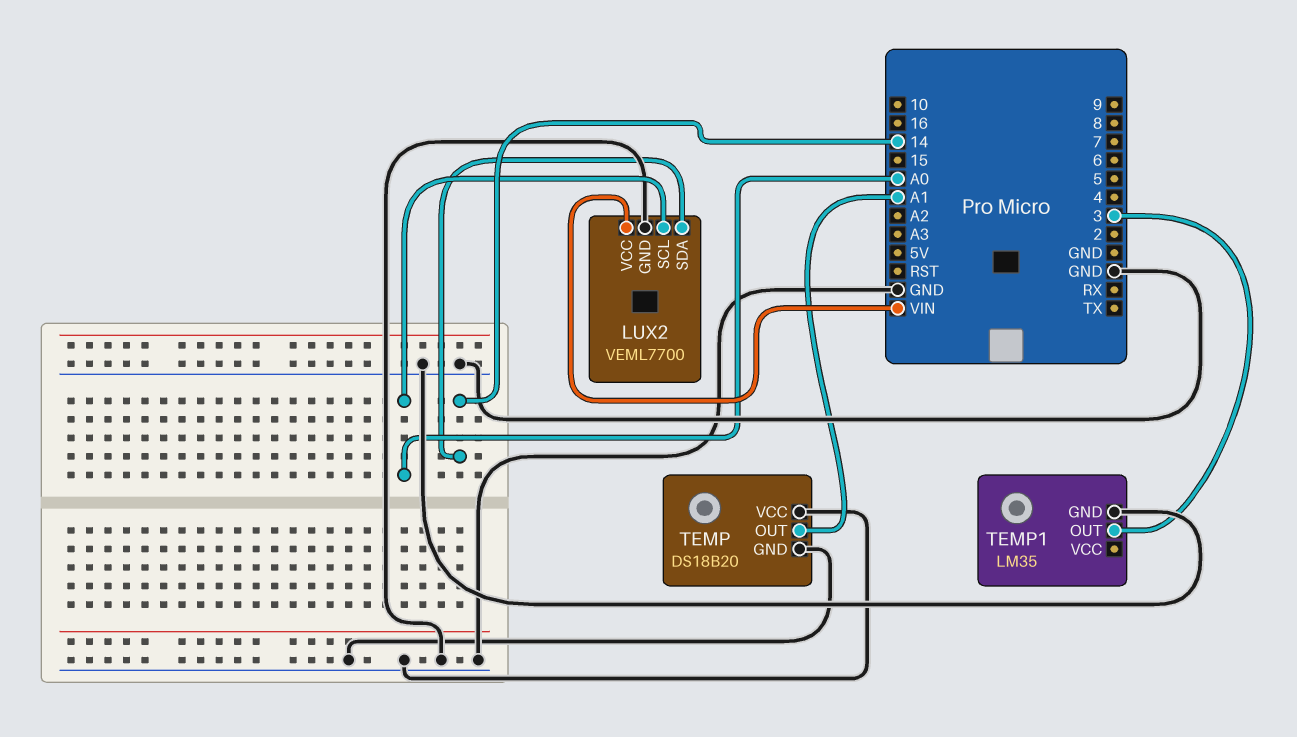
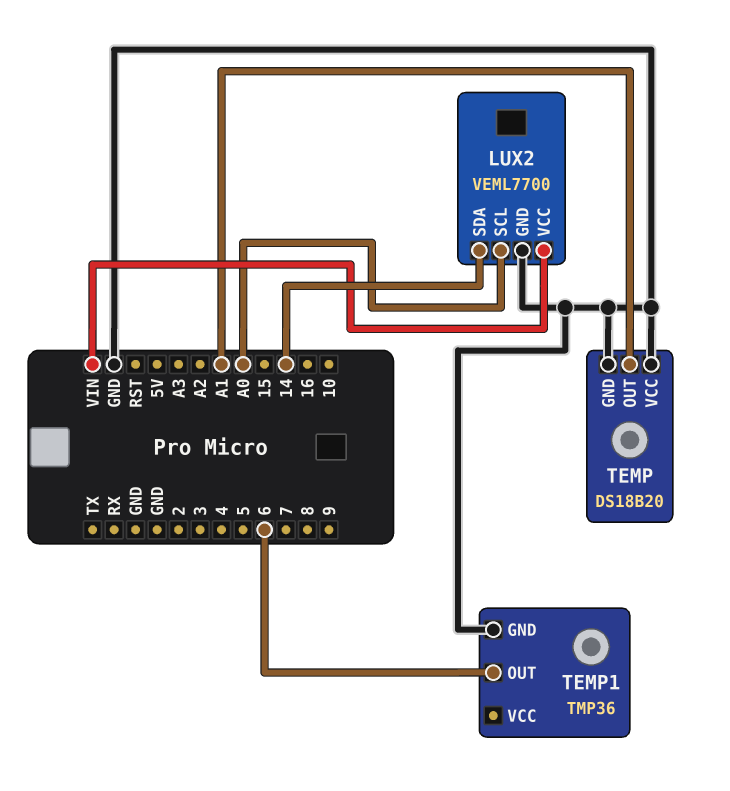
TEMP1: LM35 -> TMP36
TEMP1 pin OUT: 3 -> 6

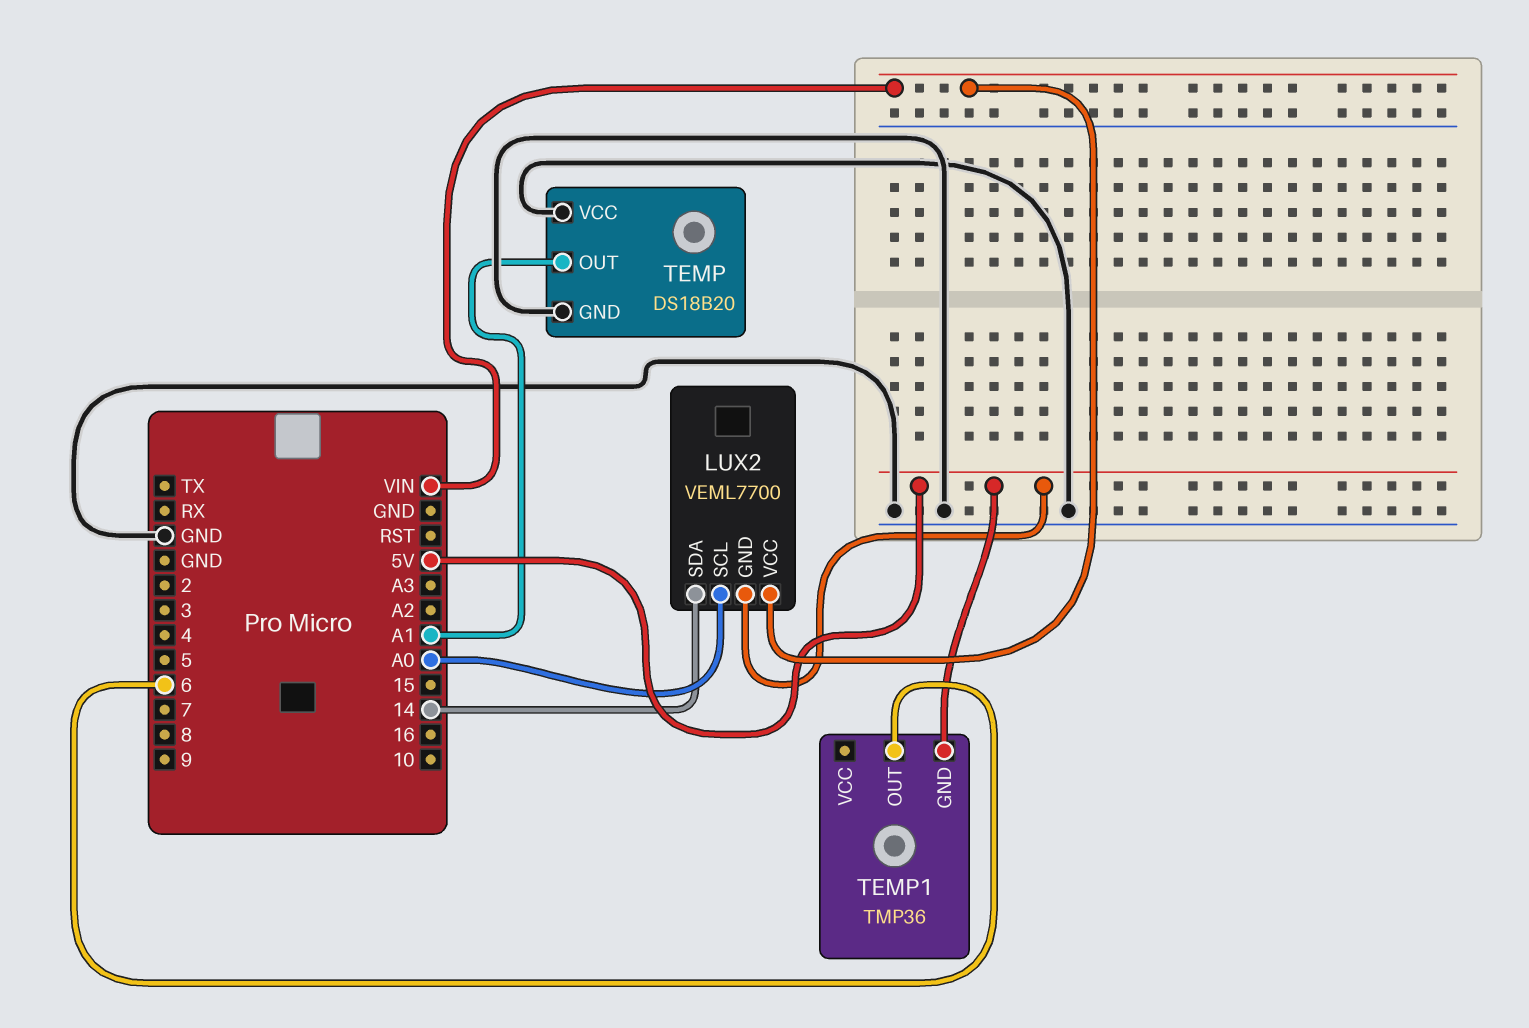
LUX2 pin GND: GND -> 5V
TEMP1 pin GND: GND -> 5V

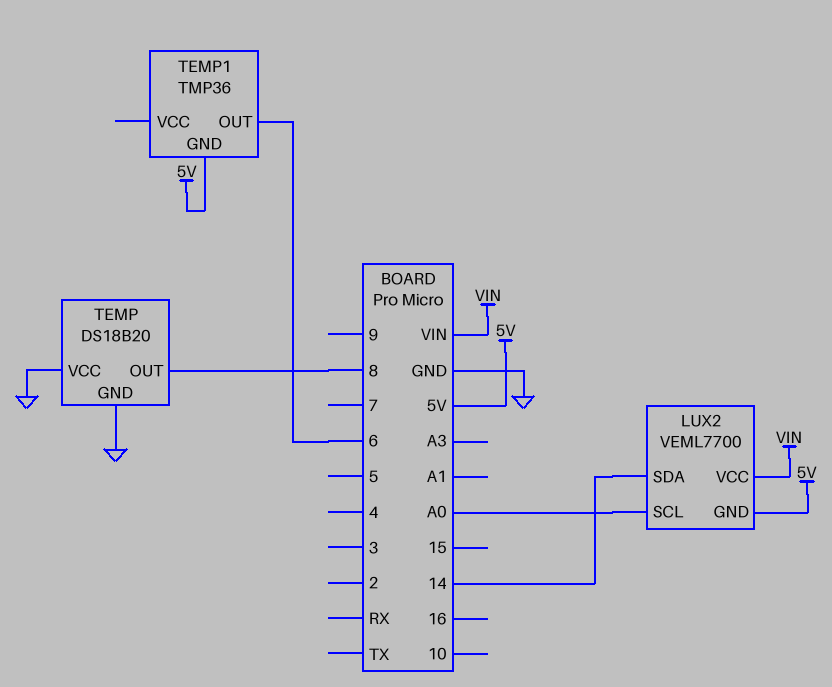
TEMP pin OUT: A1 -> 8

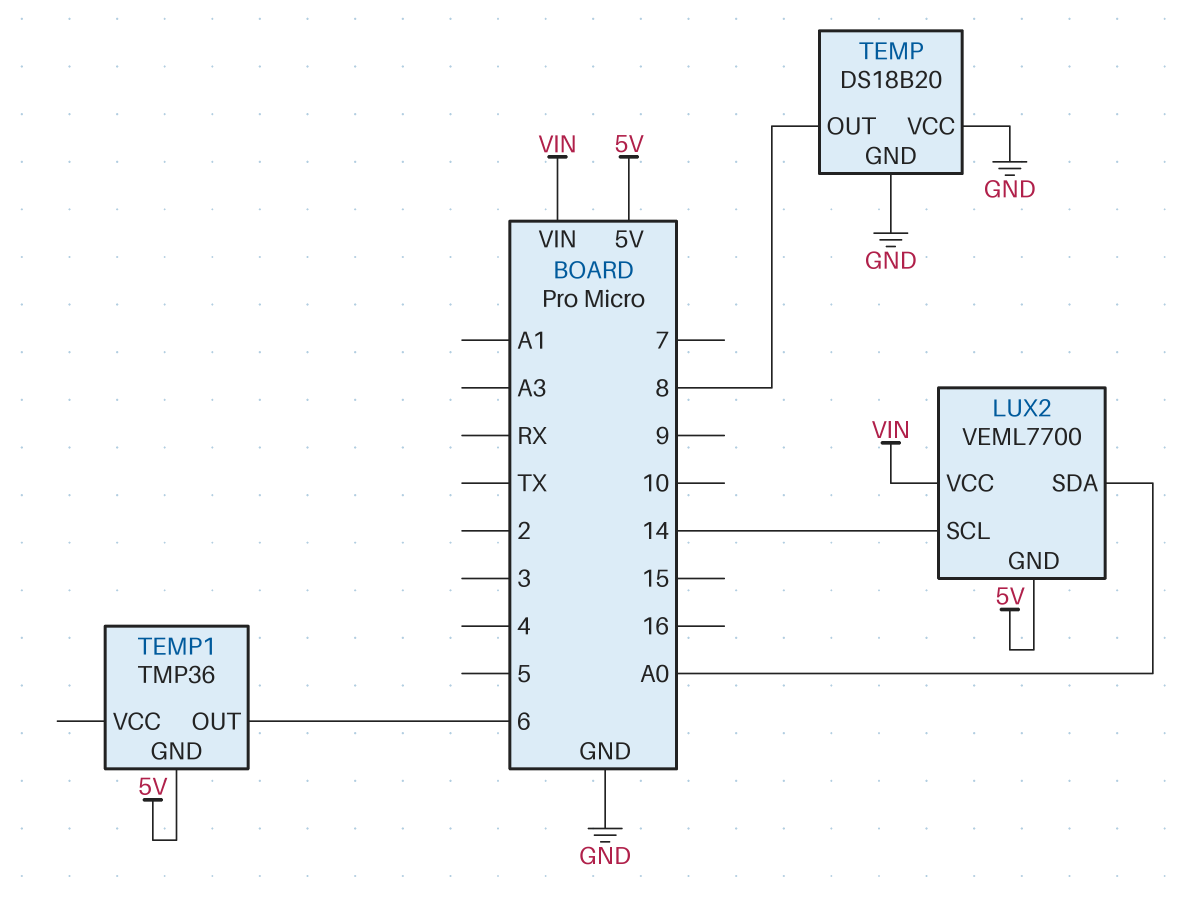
LUX2 pin SCL: A0 -> 14
LUX2 pin SDA: 14 -> A0

